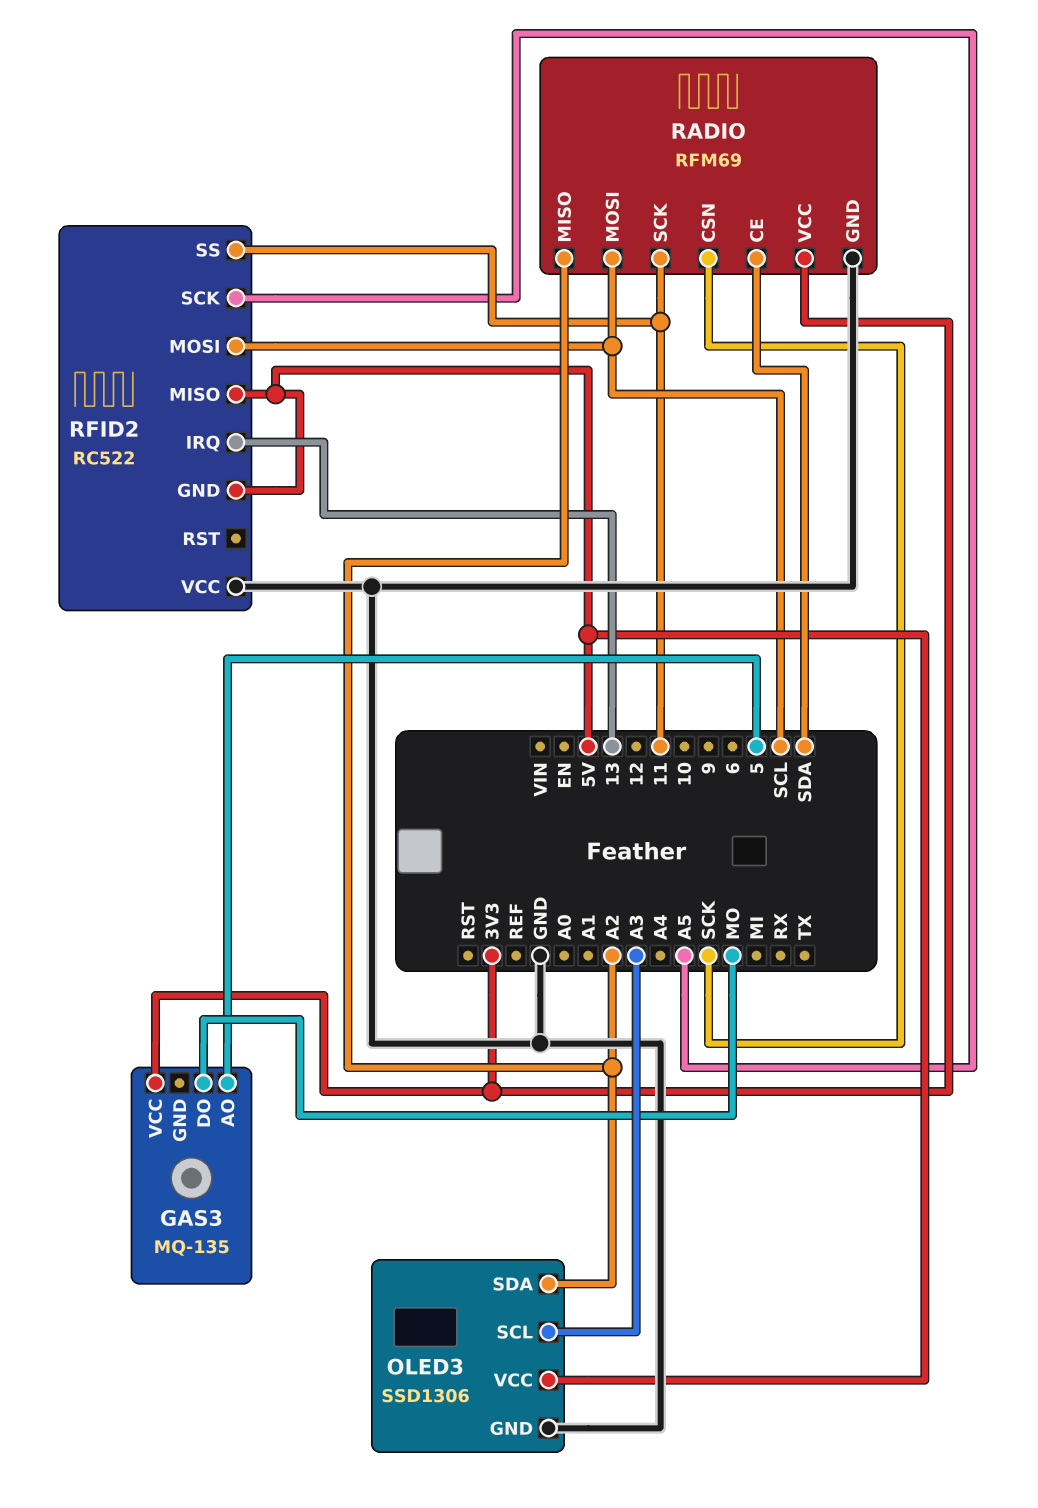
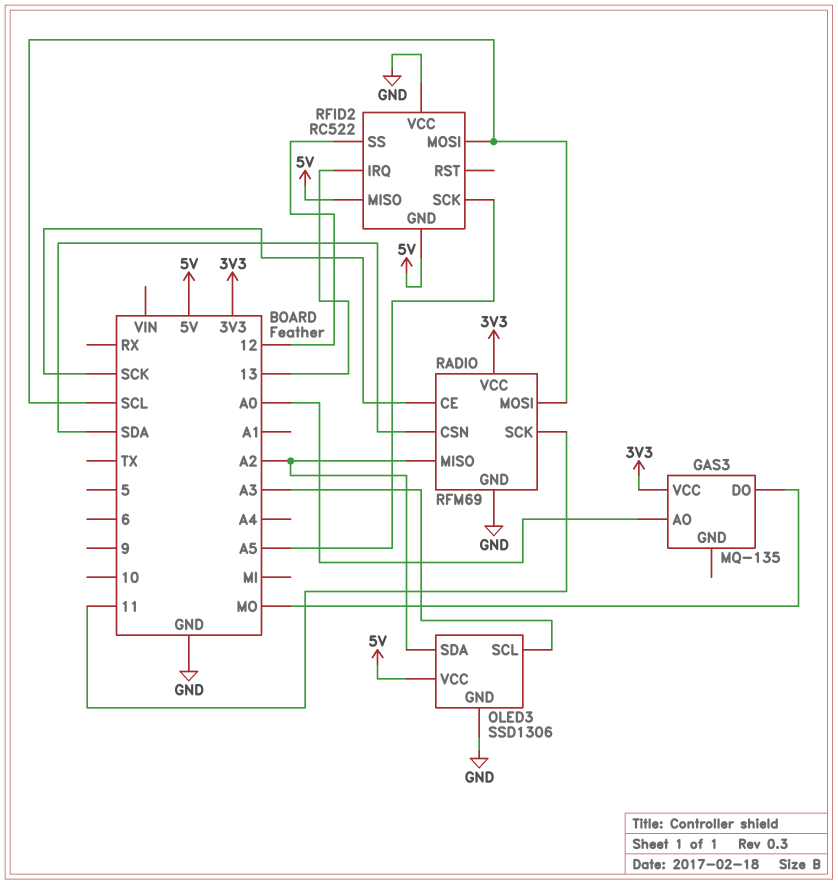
GAS3 pin AO: 5 -> A0
RADIO pin CE: SDA -> SCK
RADIO pin CSN: SCK -> SDA
RFID2 pin SS: 11 -> 12

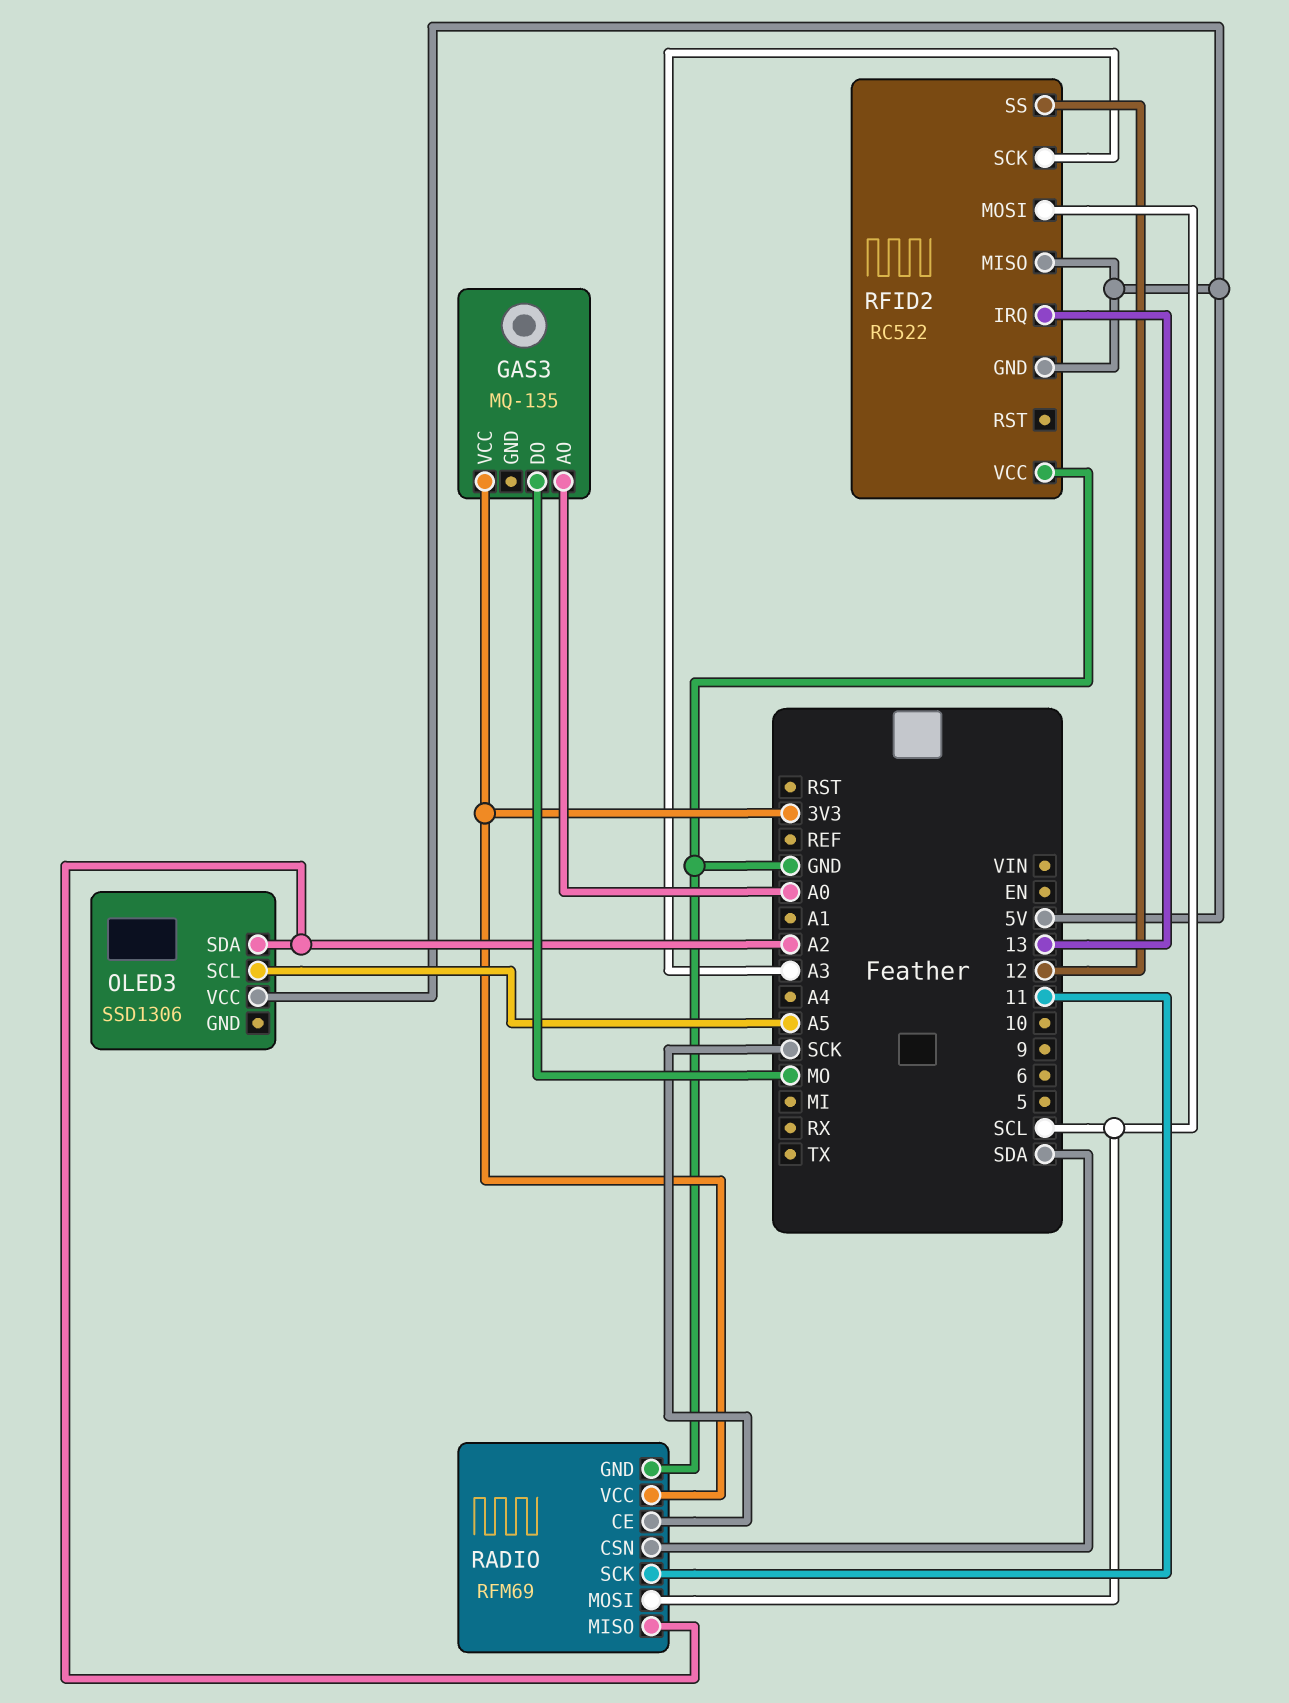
OLED3 pin GND: GND -> none
OLED3 pin SCL: A3 -> A5
RFID2 pin SCK: A5 -> A3

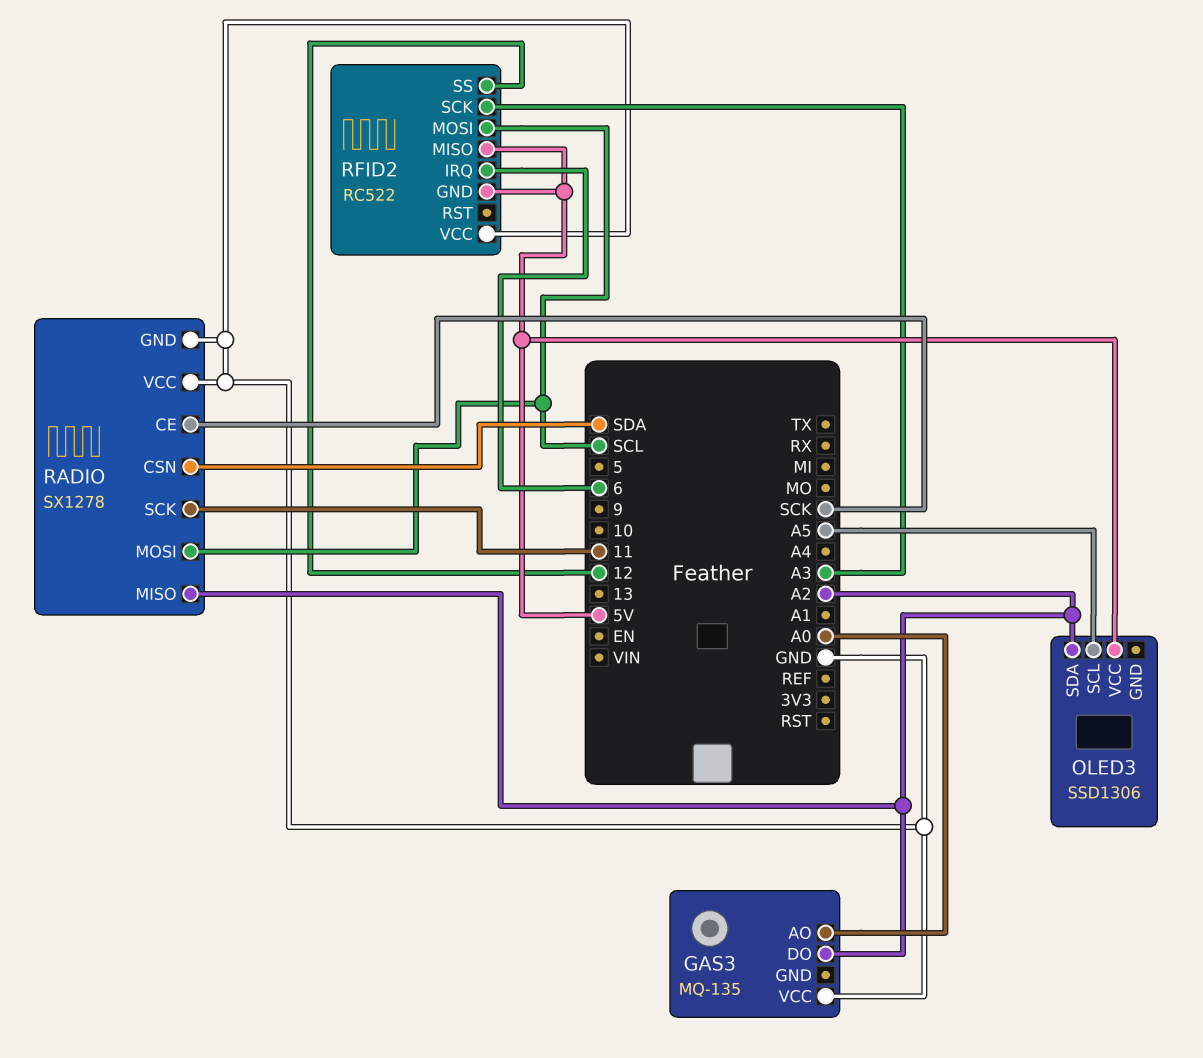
GAS3 pin DO: MO -> A2
GAS3 pin VCC: 3V3 -> GND
RADIO: RFM69 -> SX1278
RADIO pin VCC: 3V3 -> GND
RFID2 pin IRQ: 13 -> 6

